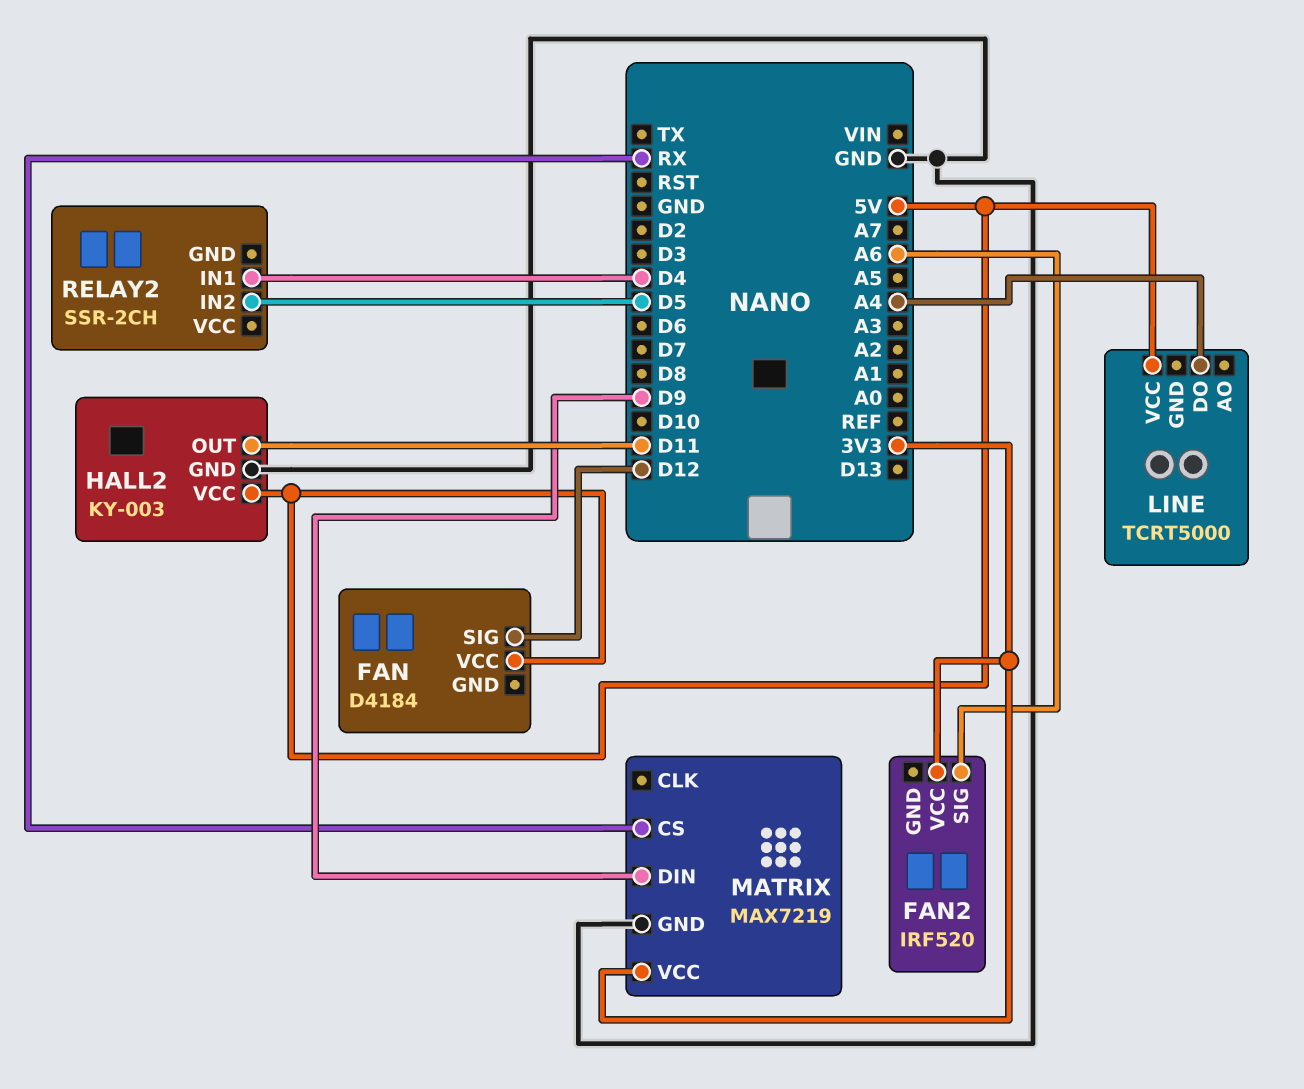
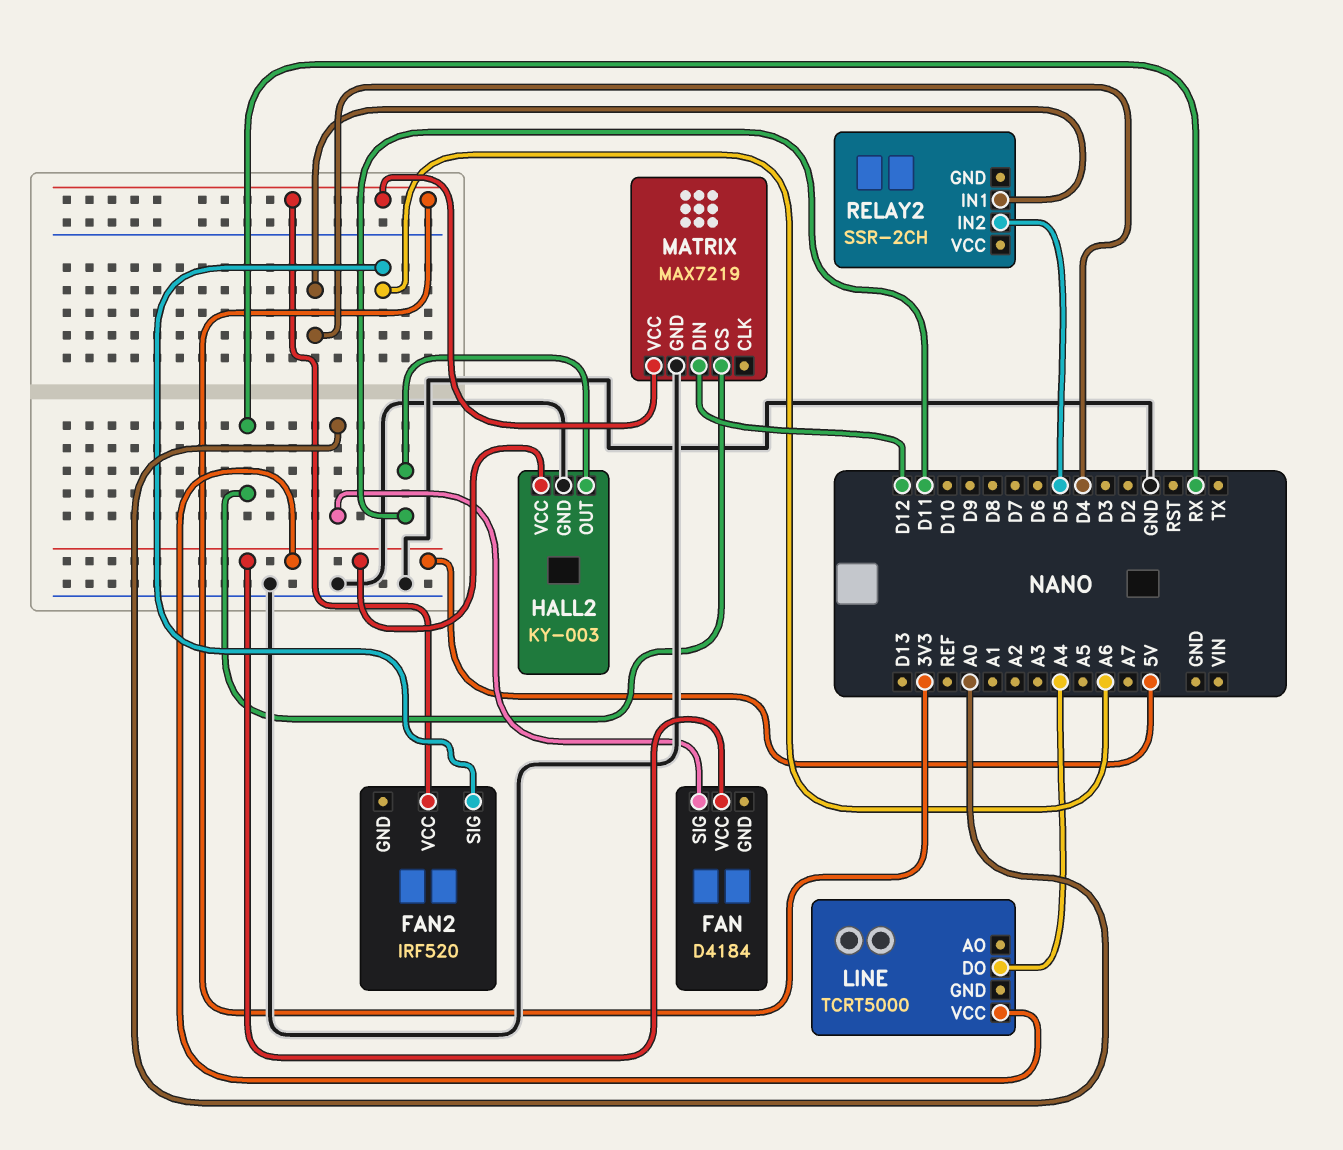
FAN pin SIG: D12 -> A0
MATRIX pin DIN: D9 -> D12

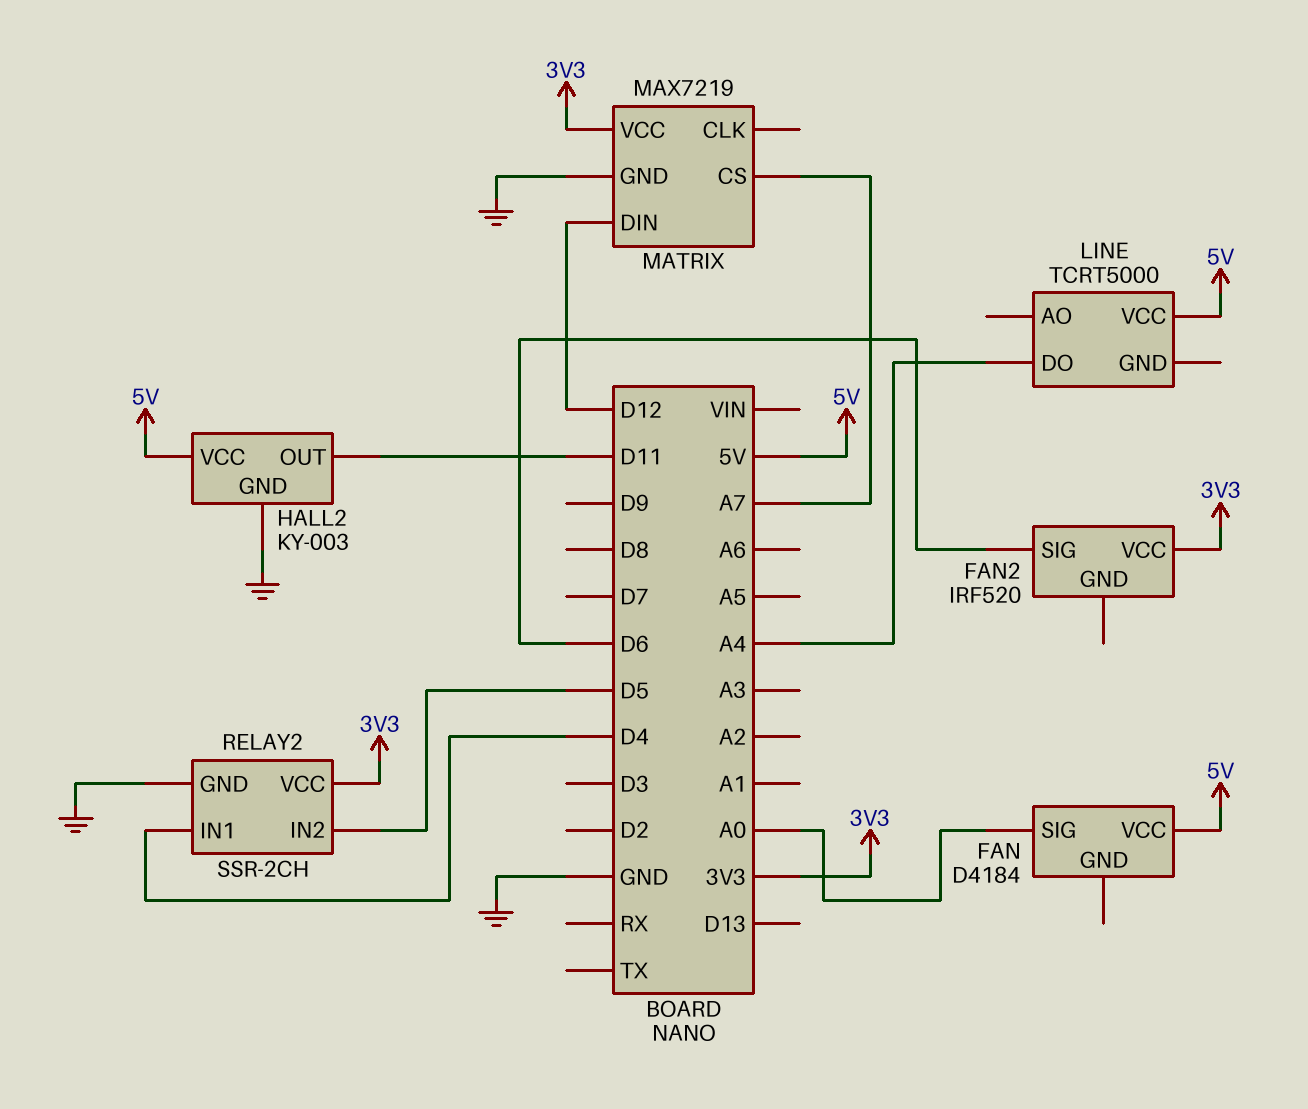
FAN2 pin SIG: A6 -> D6
MATRIX pin CS: RX -> A7
RELAY2 pin GND: none -> GND
RELAY2 pin VCC: none -> 3V3

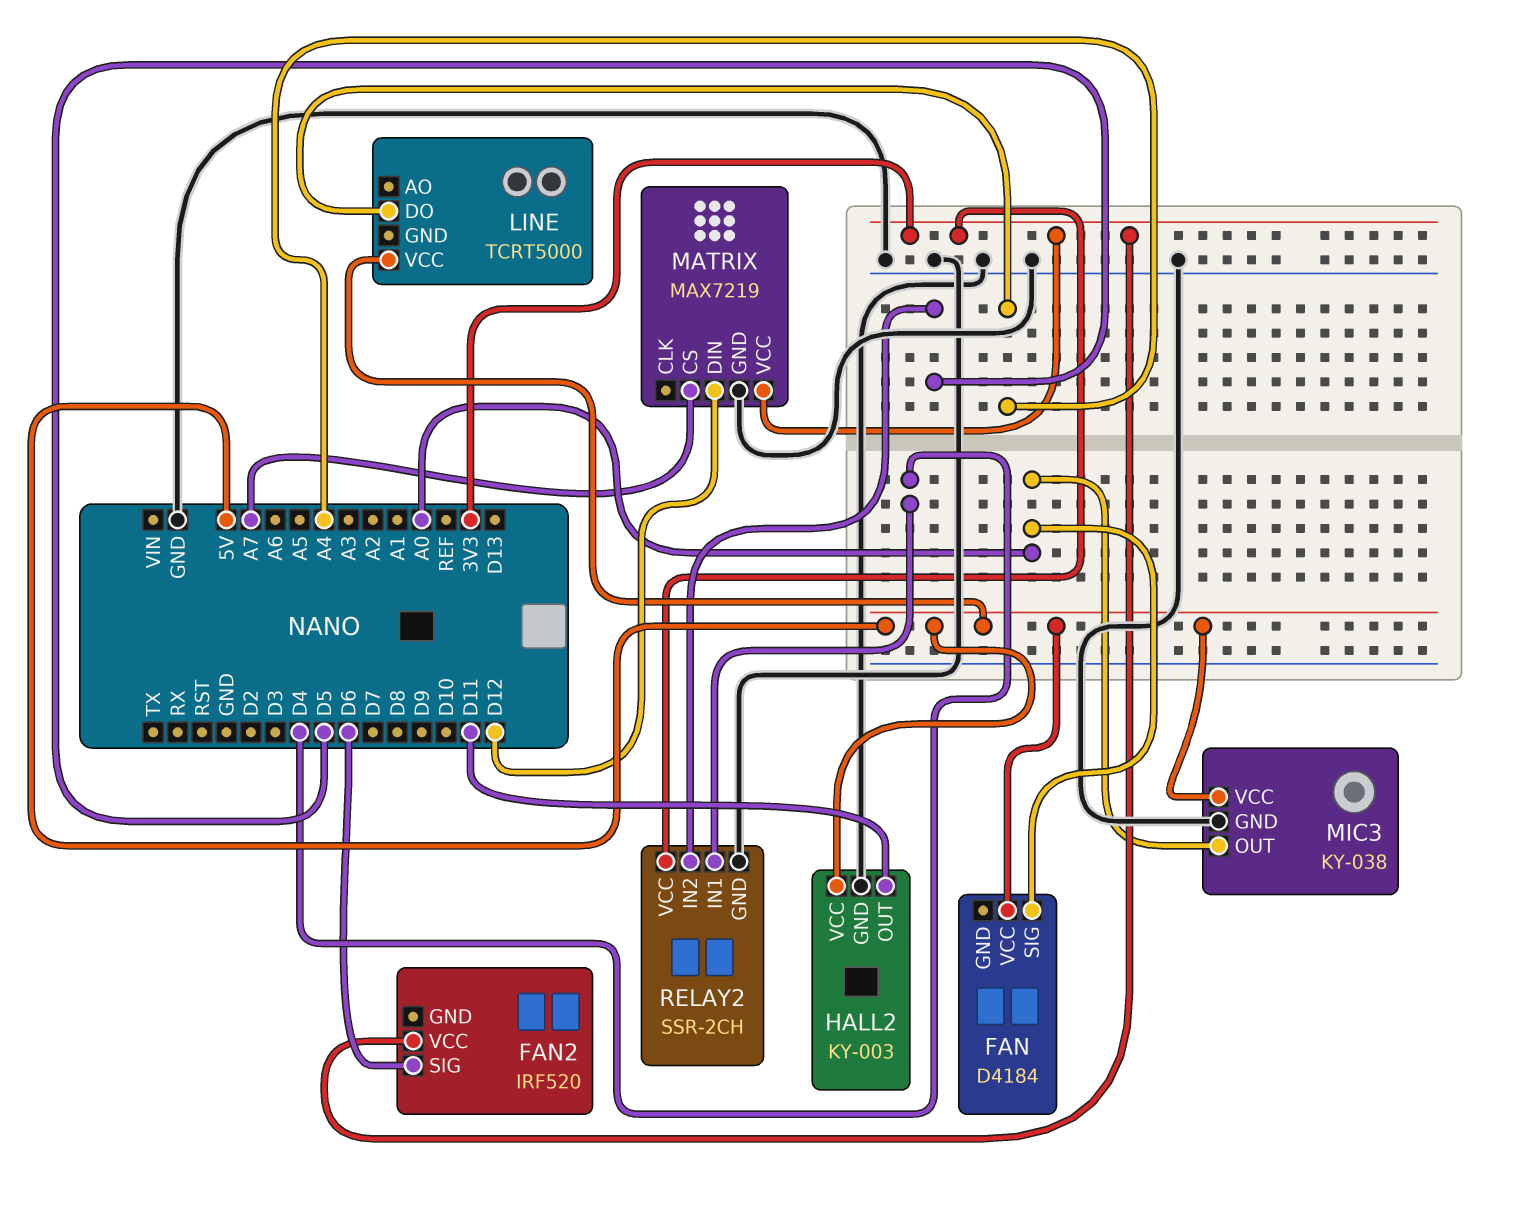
MIC3: none -> KY-038
MIC3 pin GND: none -> GND
MIC3 pin OUT: none -> A0
MIC3 pin VCC: none -> 5V

